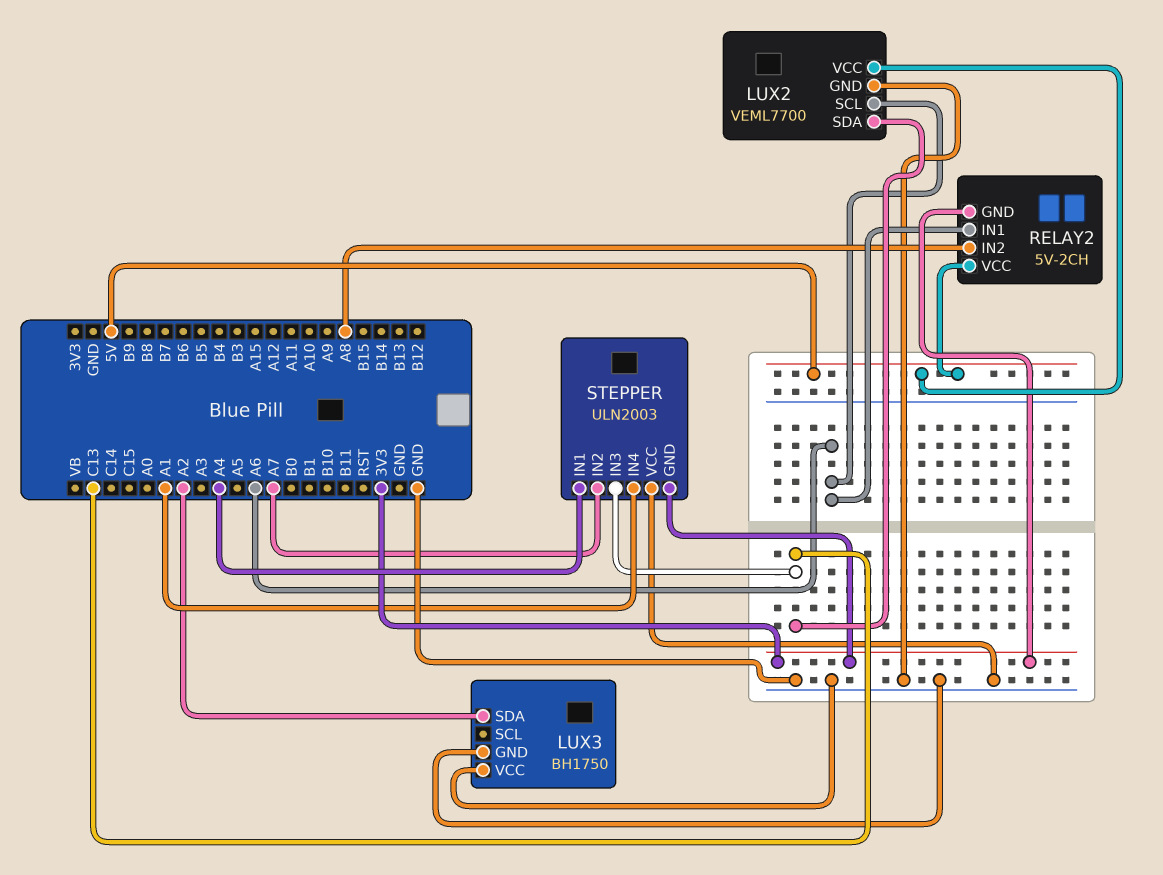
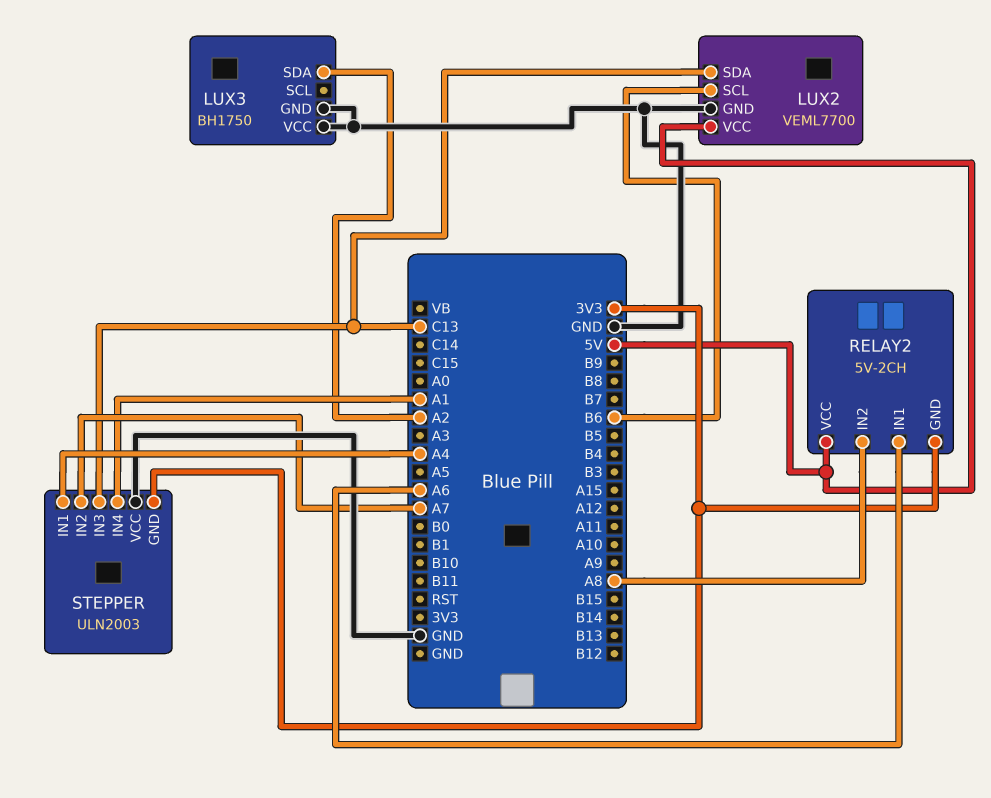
LUX2 pin SCL: A6 -> B6

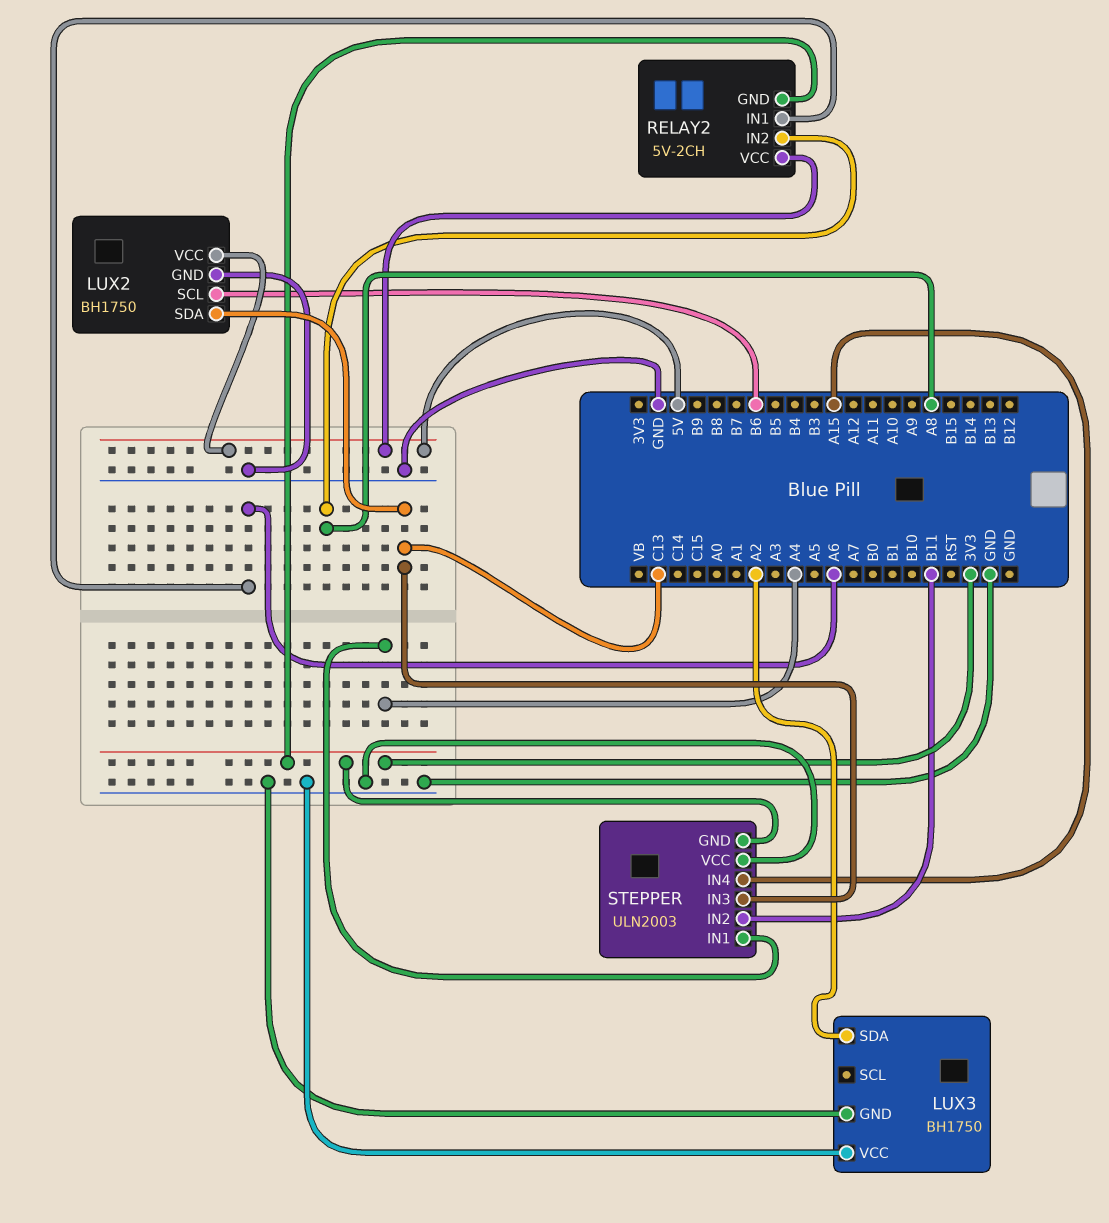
LUX2: VEML7700 -> BH1750
STEPPER pin IN2: A7 -> B11
STEPPER pin IN4: A1 -> A15

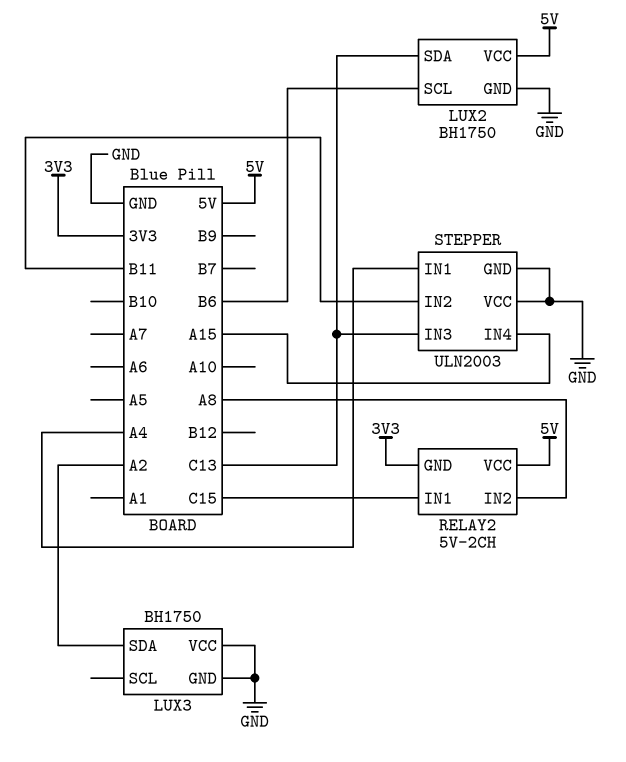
RELAY2 pin IN1: A6 -> C15
STEPPER pin GND: 3V3 -> GND

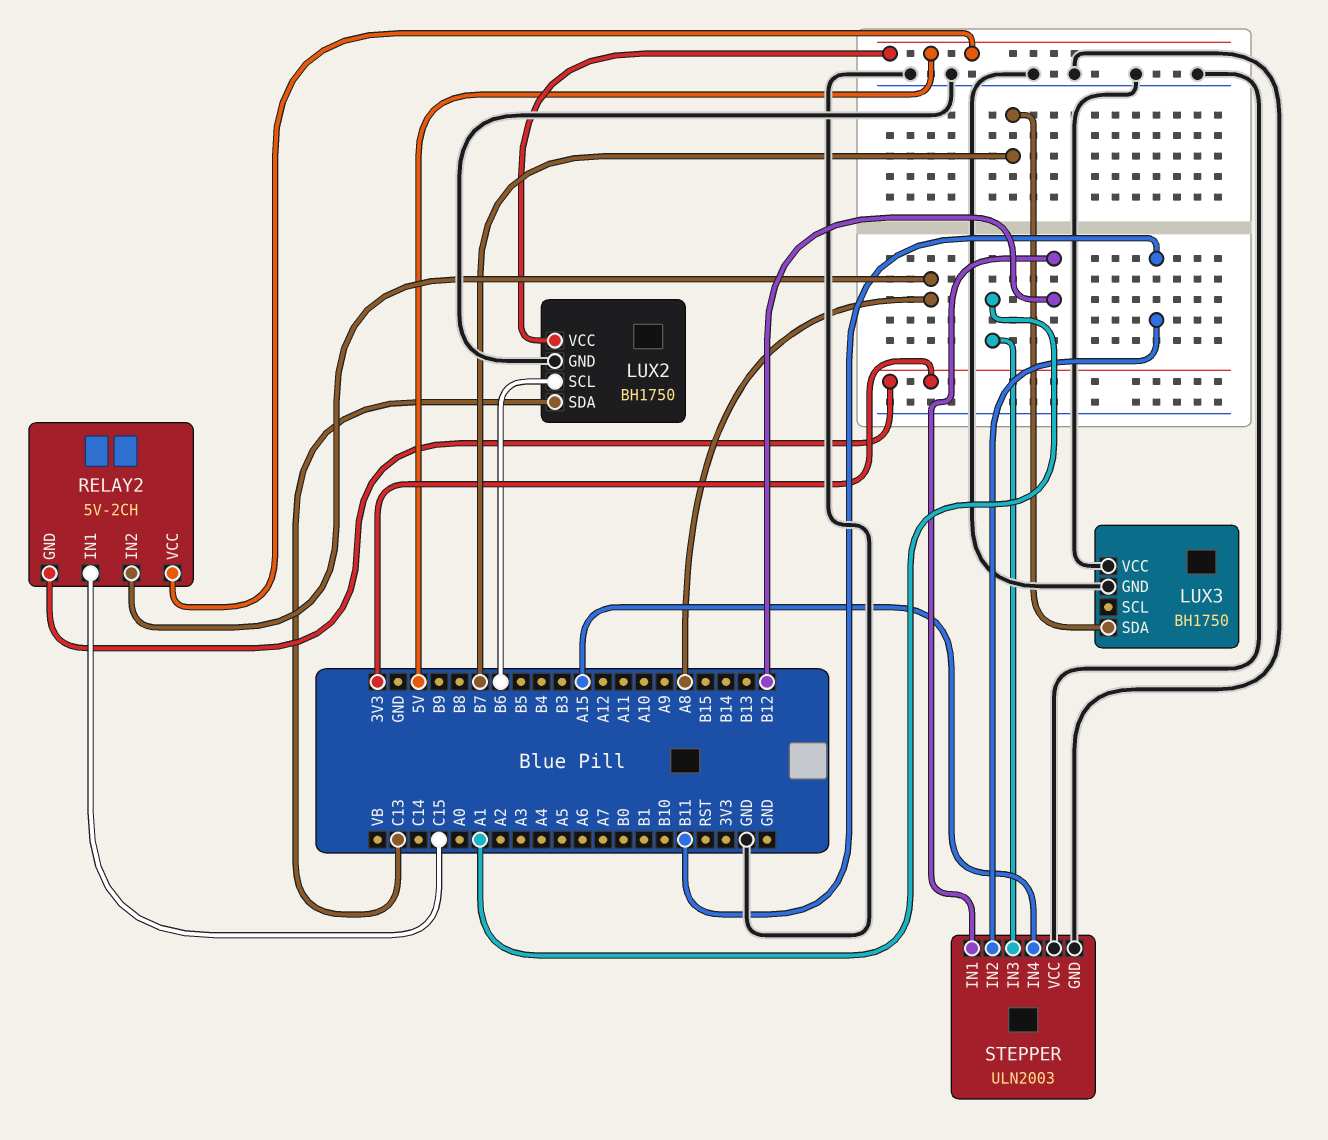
LUX3 pin SDA: A2 -> B7
STEPPER pin IN1: A4 -> B12
STEPPER pin IN3: C13 -> A1

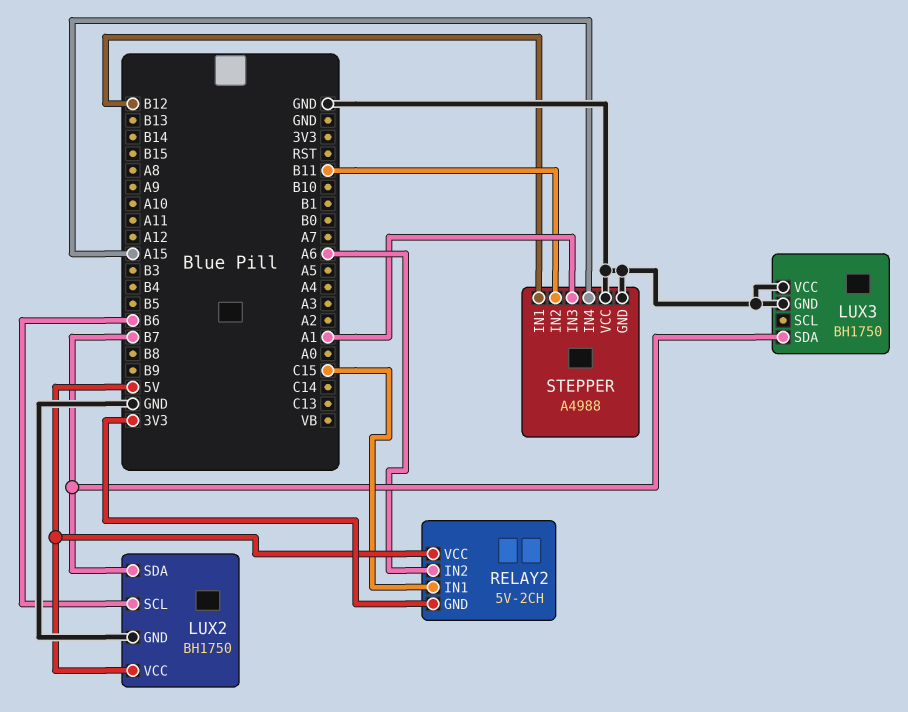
LUX2 pin SDA: C13 -> B7
RELAY2 pin IN2: A8 -> A6
STEPPER: ULN2003 -> A4988

